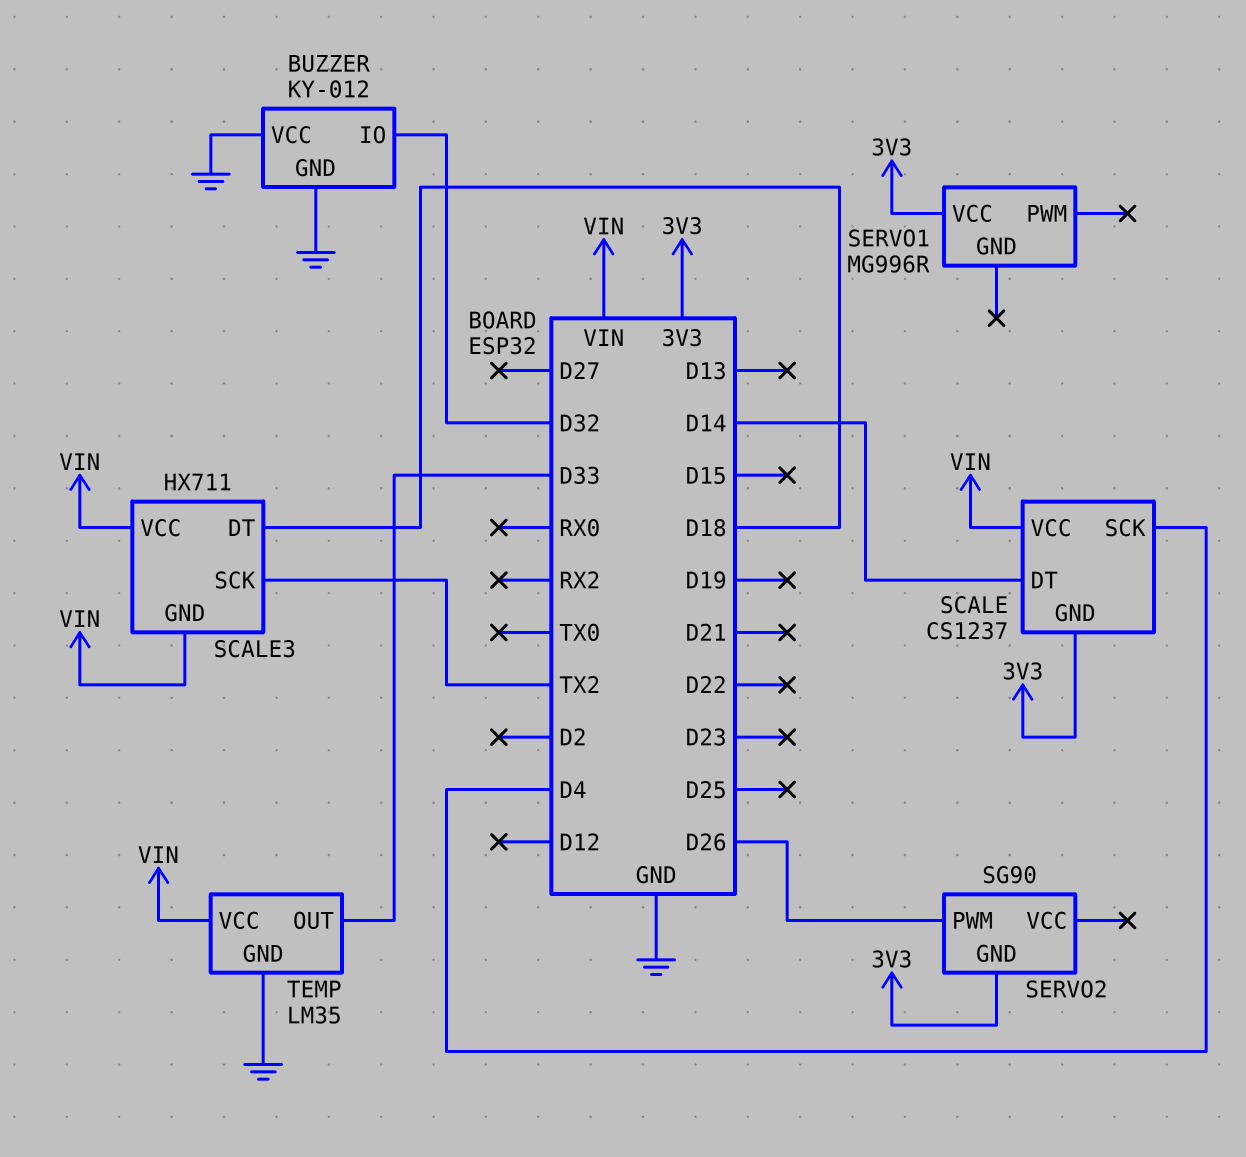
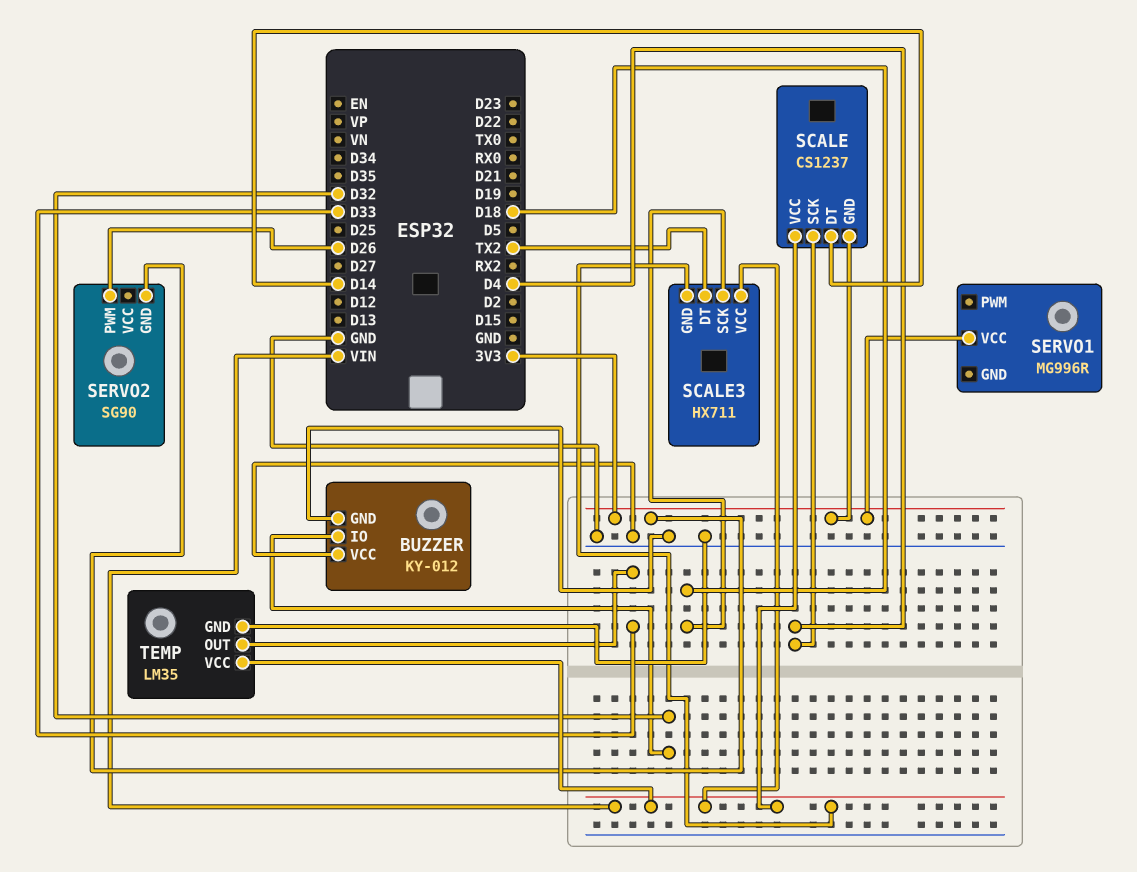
SCALE3 pin DT: D18 -> TX2
SCALE3 pin SCK: TX2 -> D18

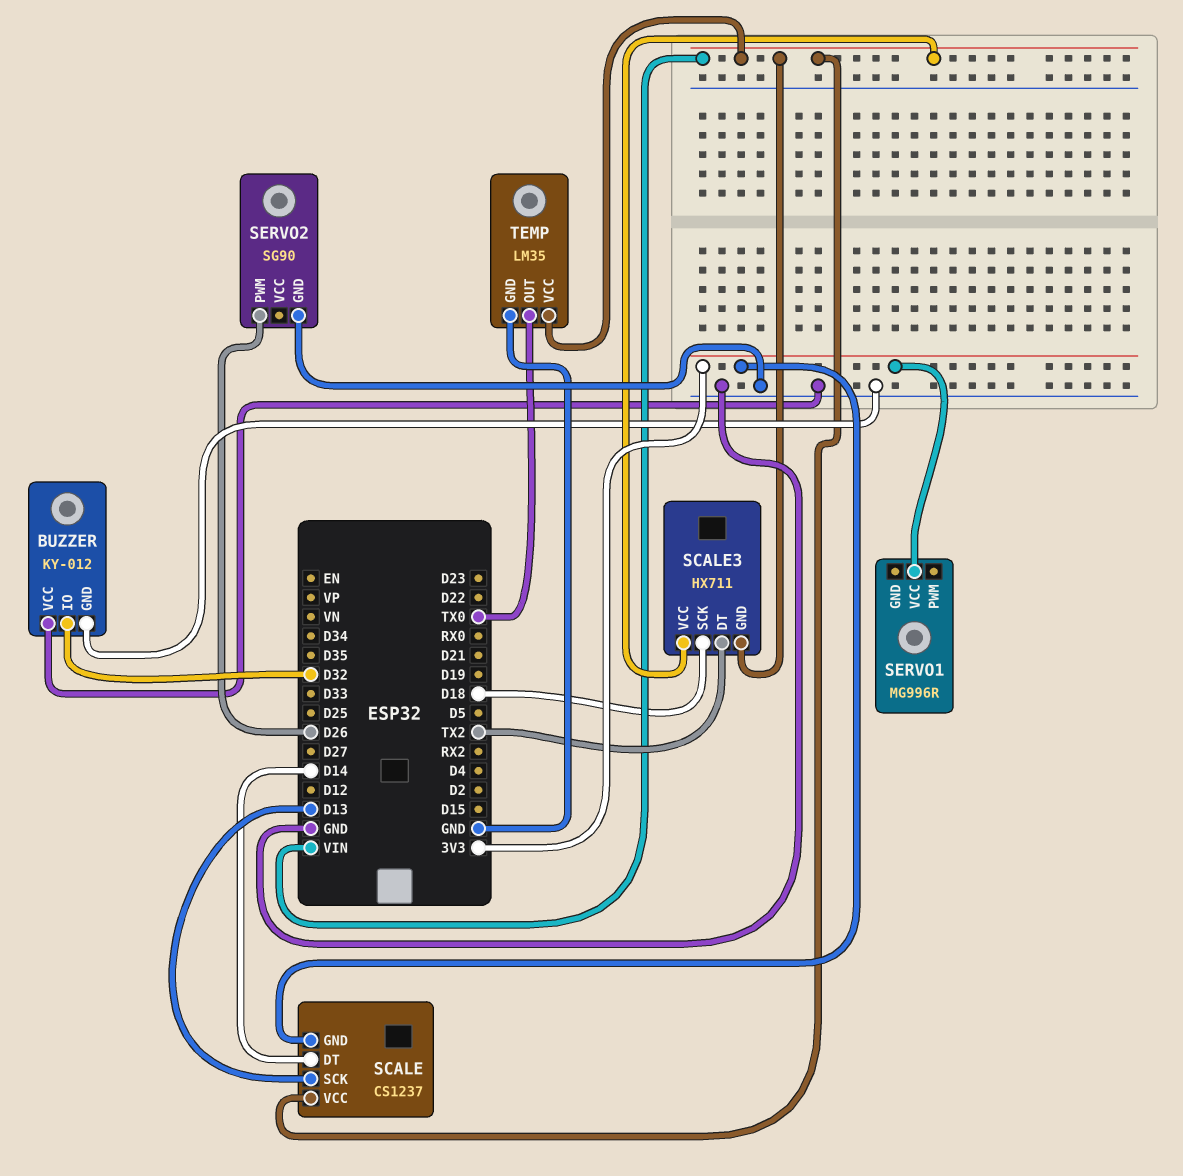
SCALE pin SCK: D4 -> D13
SERVO2 pin GND: 3V3 -> GND
TEMP pin OUT: D33 -> TX0

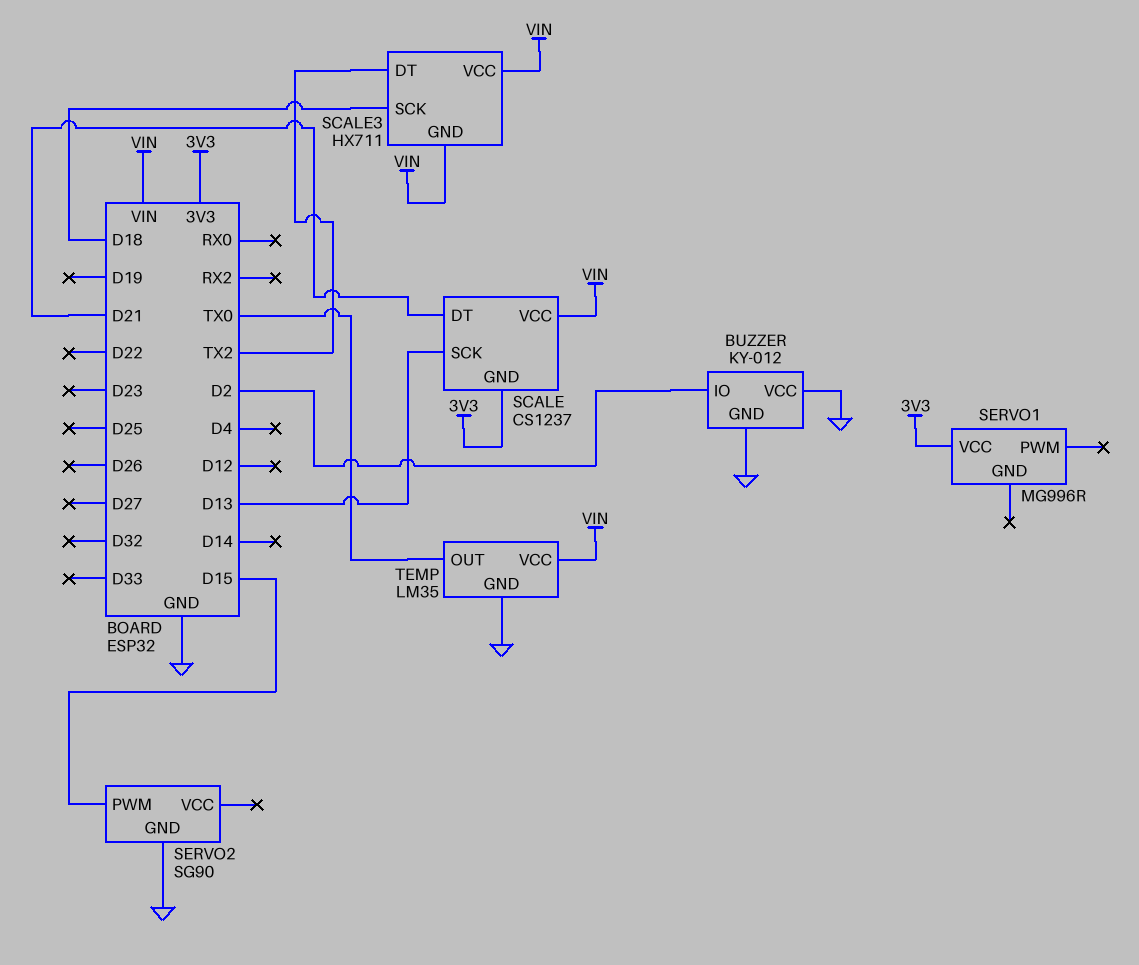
BUZZER pin IO: D32 -> D2
SCALE pin DT: D14 -> D21
SERVO2 pin PWM: D26 -> D15

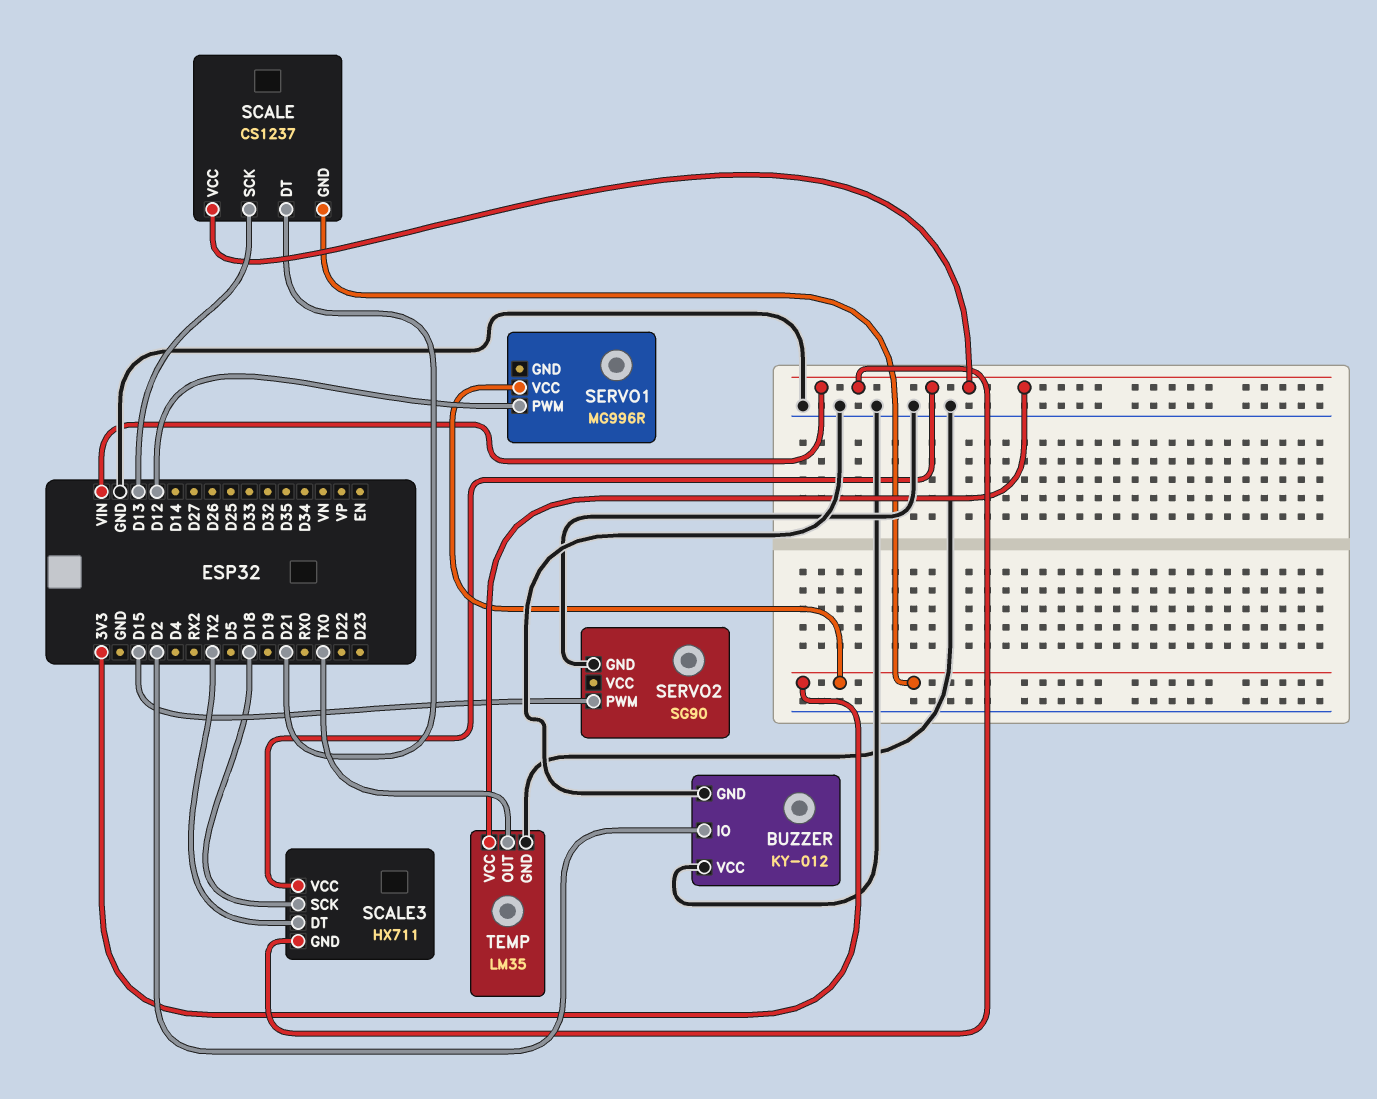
SERVO1 pin PWM: none -> D12

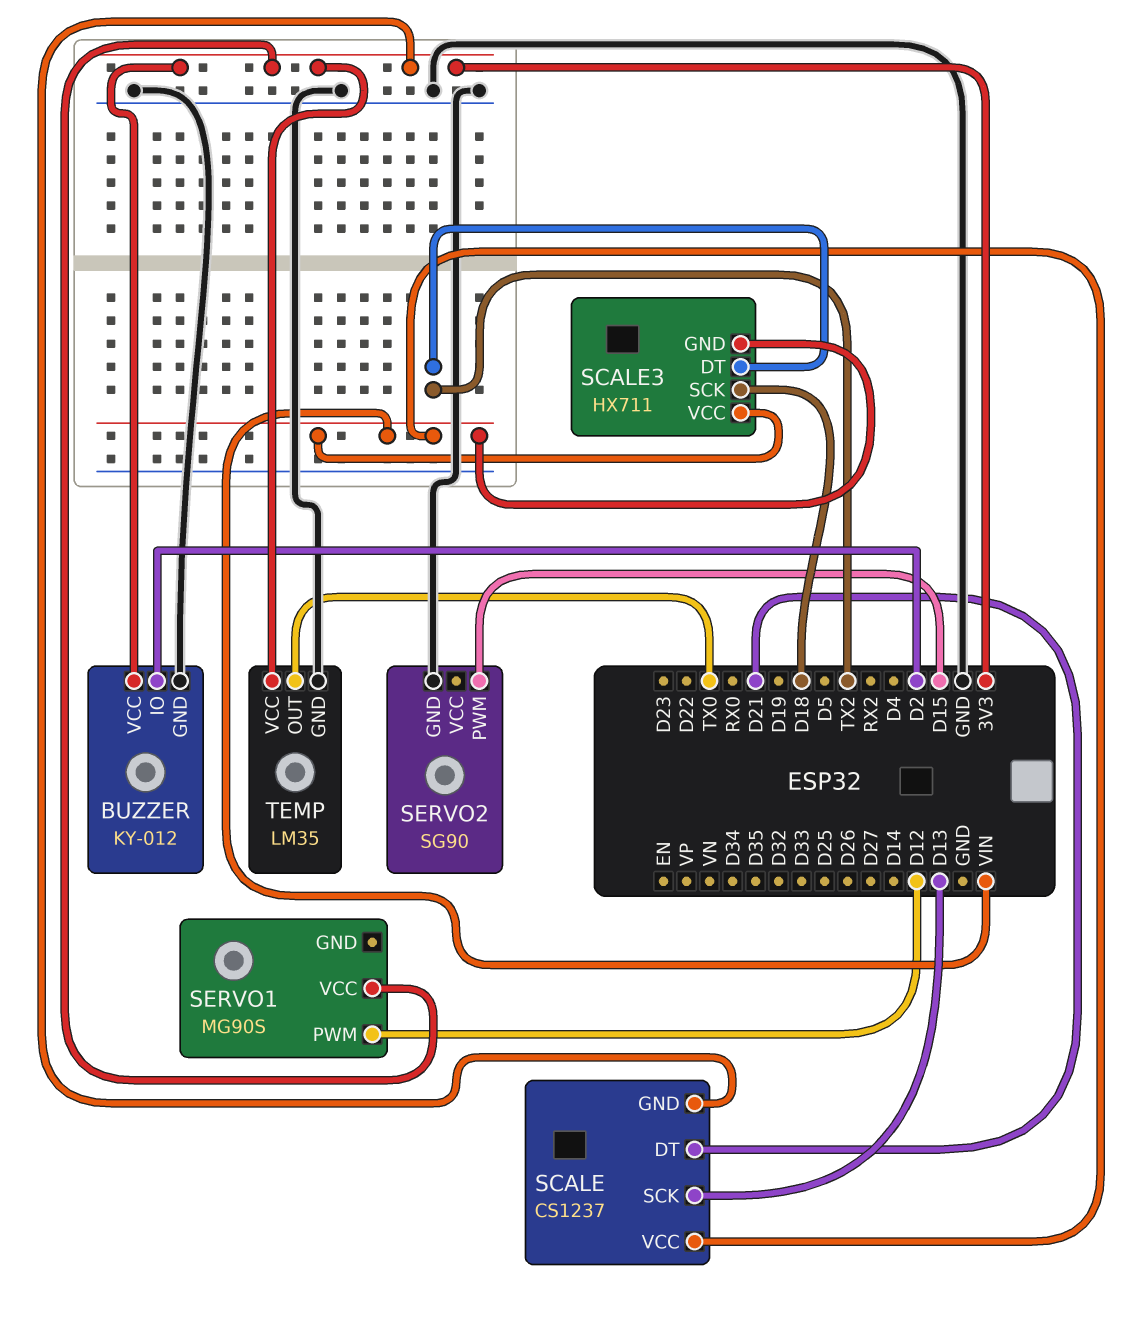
BUZZER pin VCC: GND -> 3V3
SERVO1: MG996R -> MG90S
TEMP pin VCC: VIN -> 3V3

